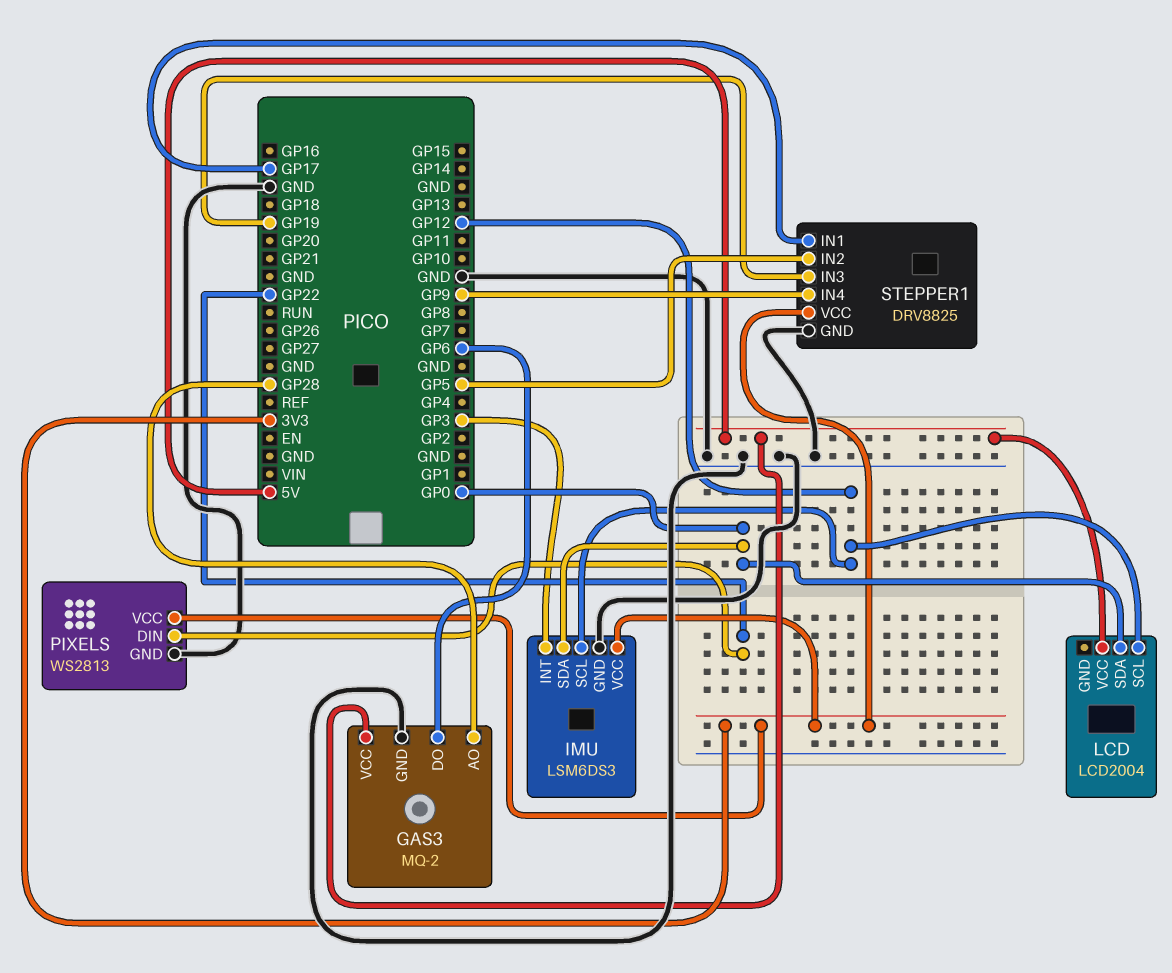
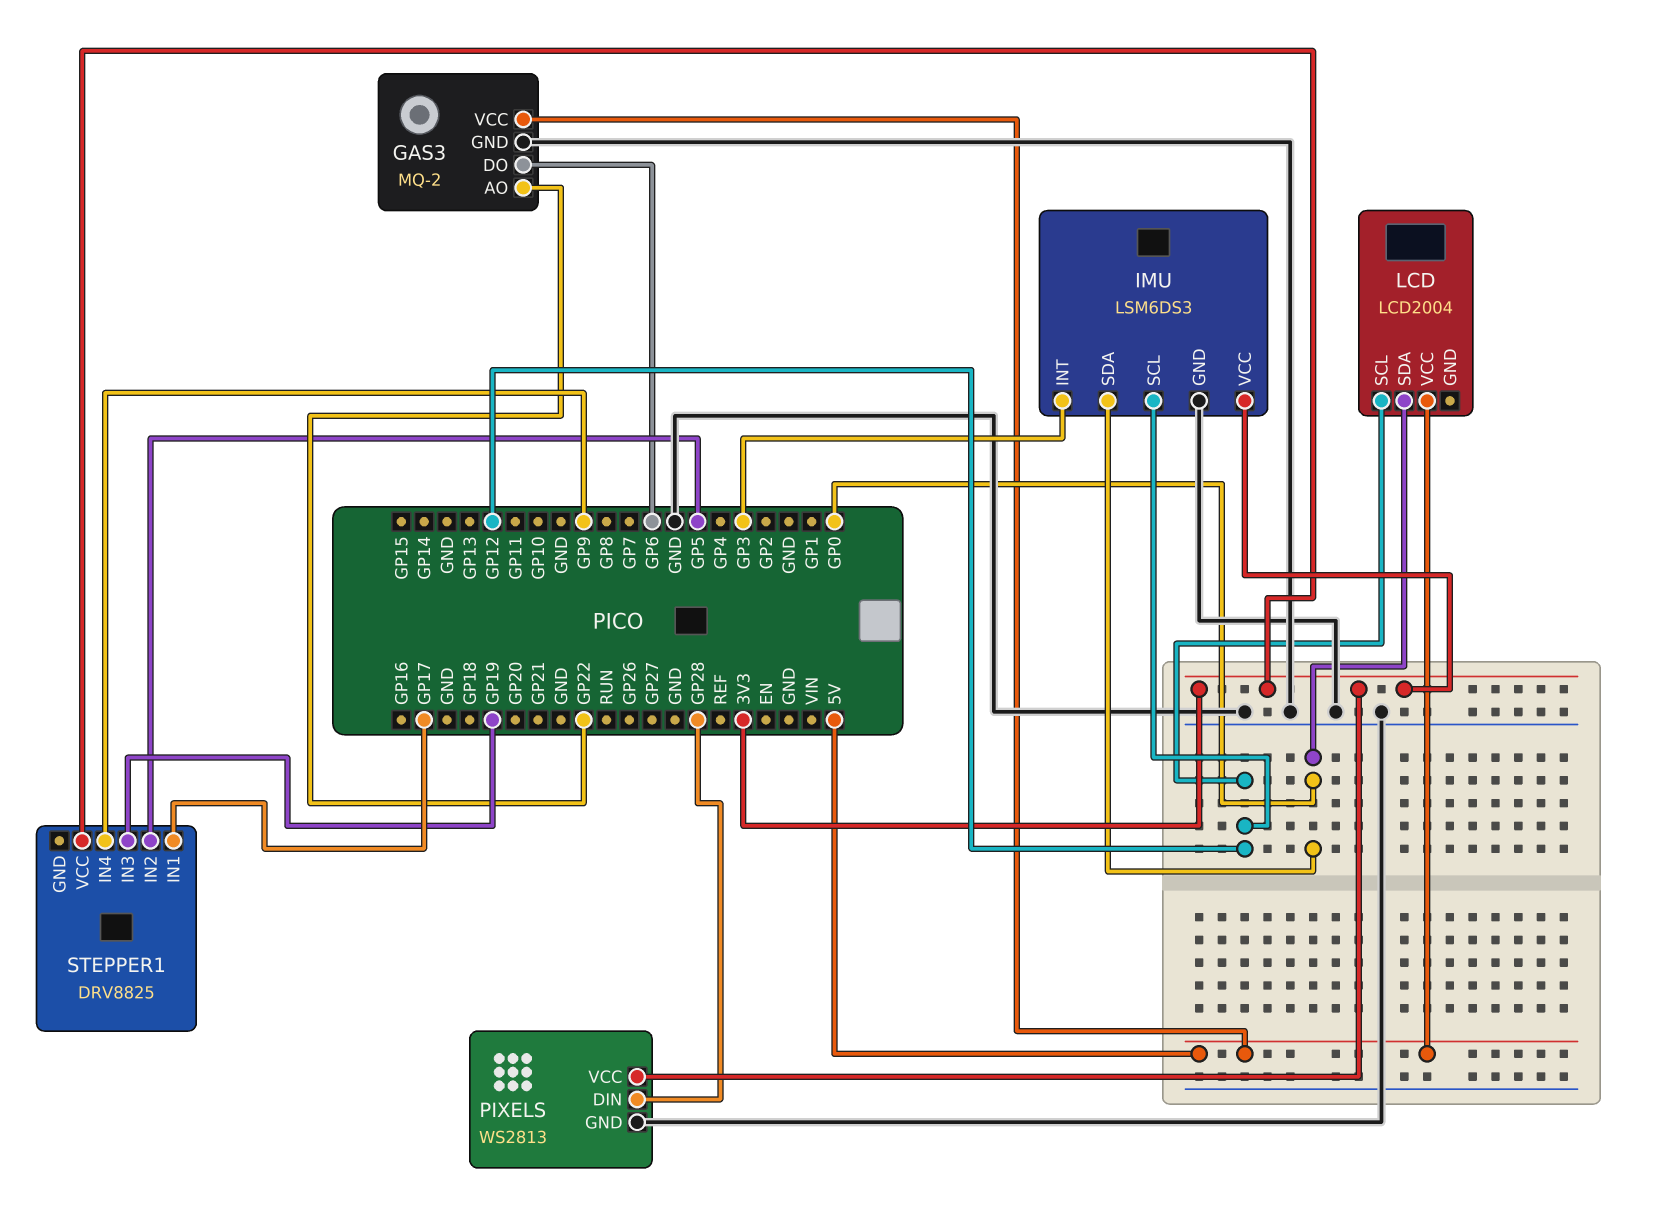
GAS3 pin AO: GP28 -> GP22
PIXELS pin DIN: GP22 -> GP28
STEPPER1 pin GND: GND -> none

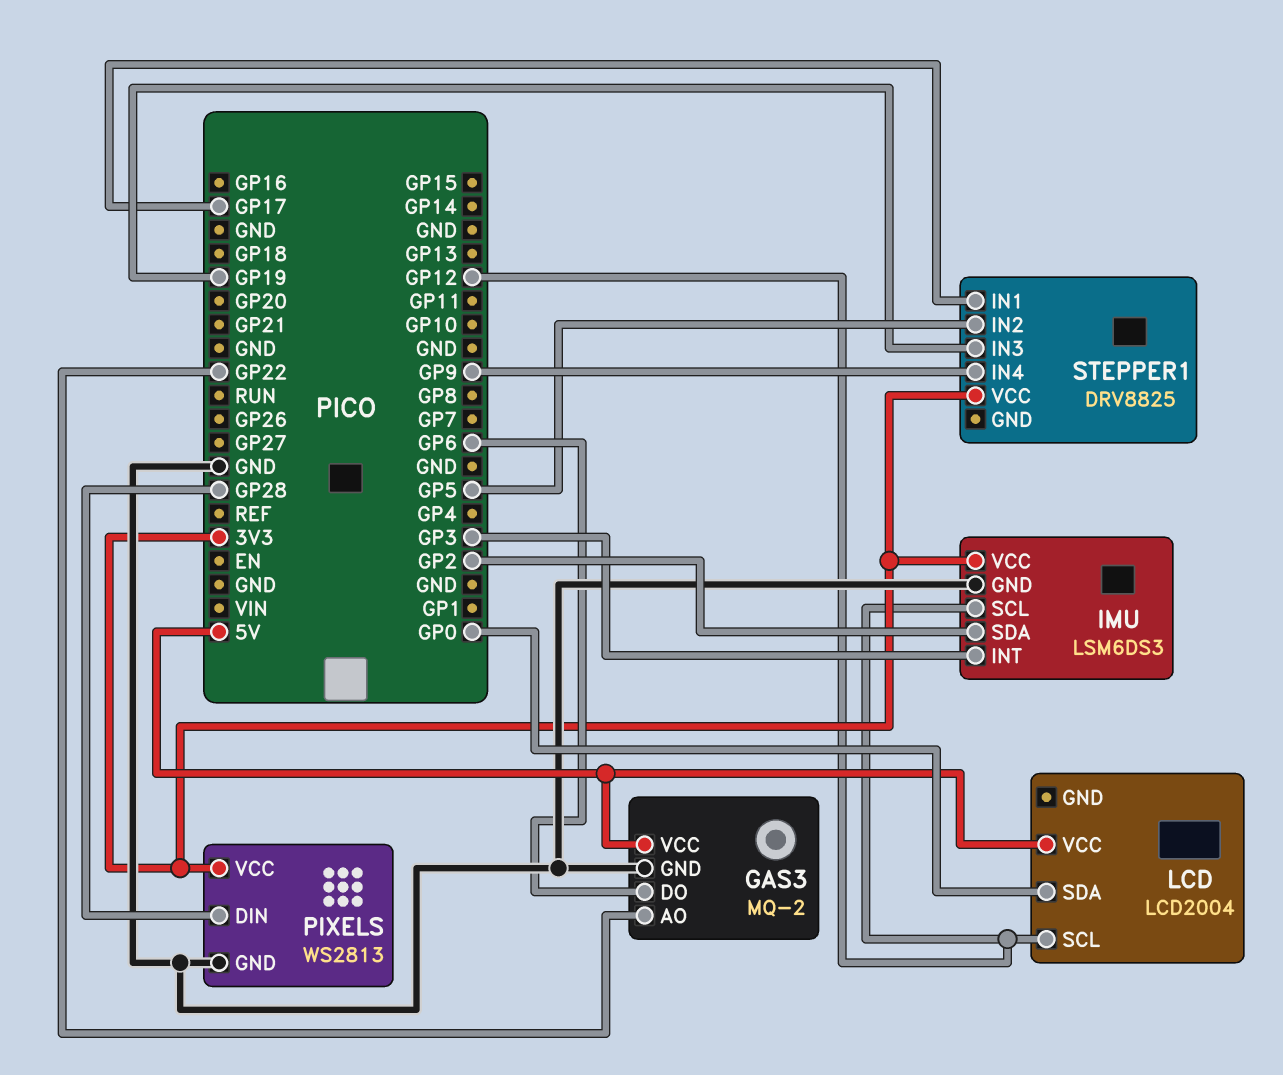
IMU pin SDA: GP0 -> GP2

